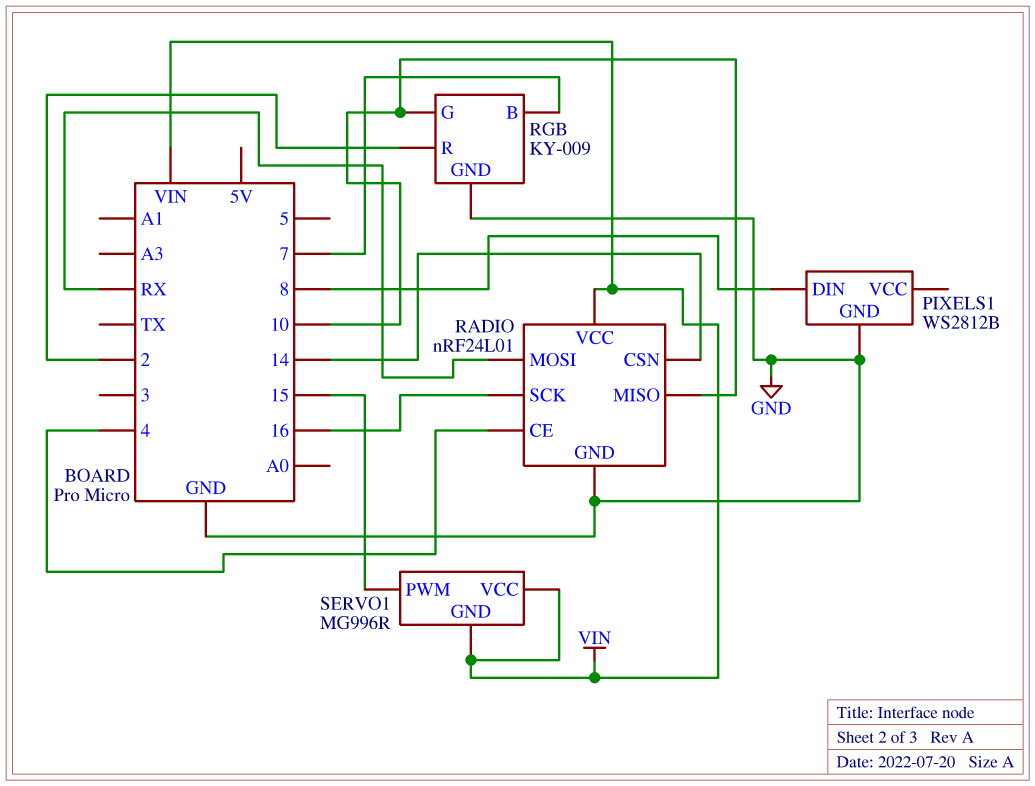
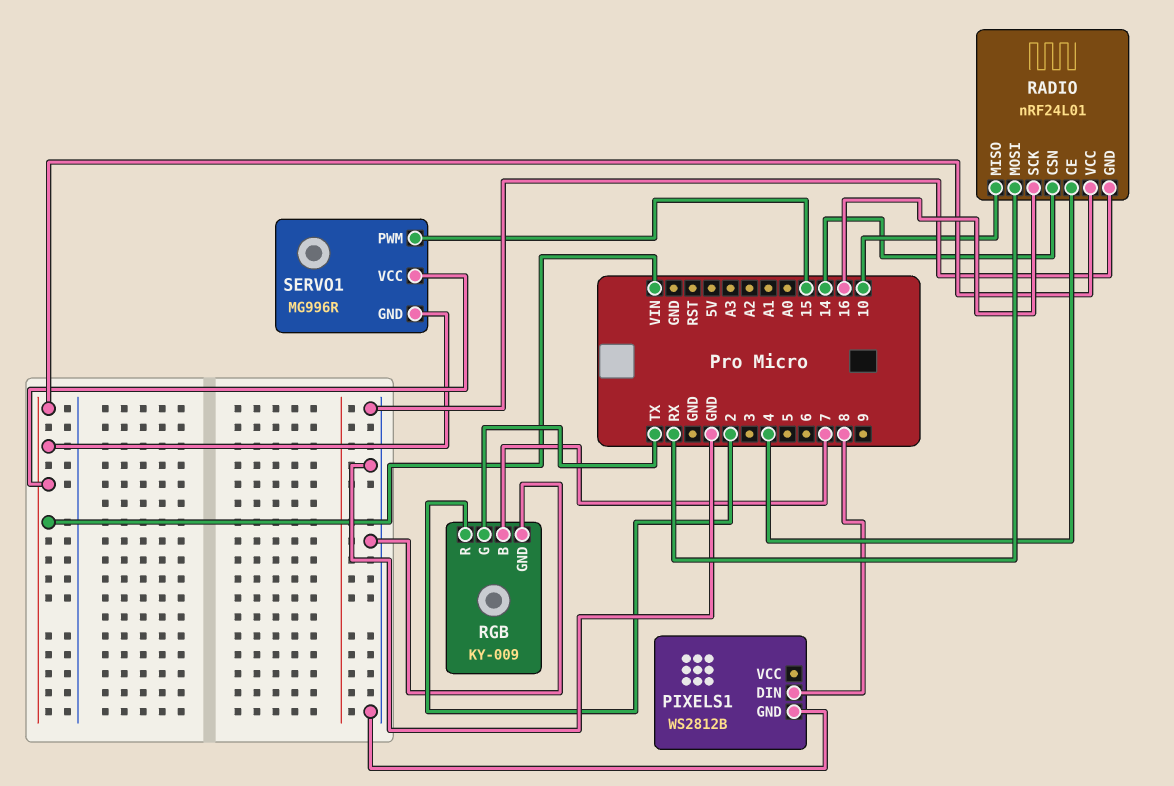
RGB pin G: 10 -> TX

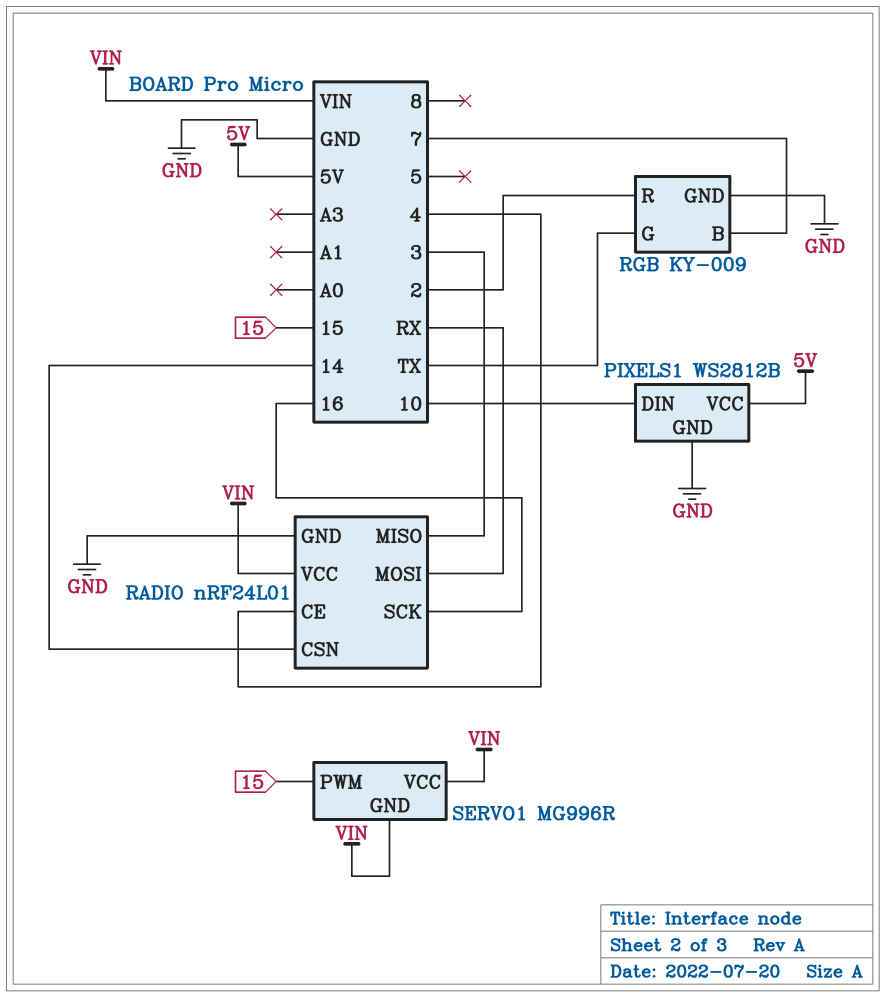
PIXELS1 pin DIN: 8 -> 10
PIXELS1 pin VCC: none -> 5V
RADIO pin MISO: 10 -> 3

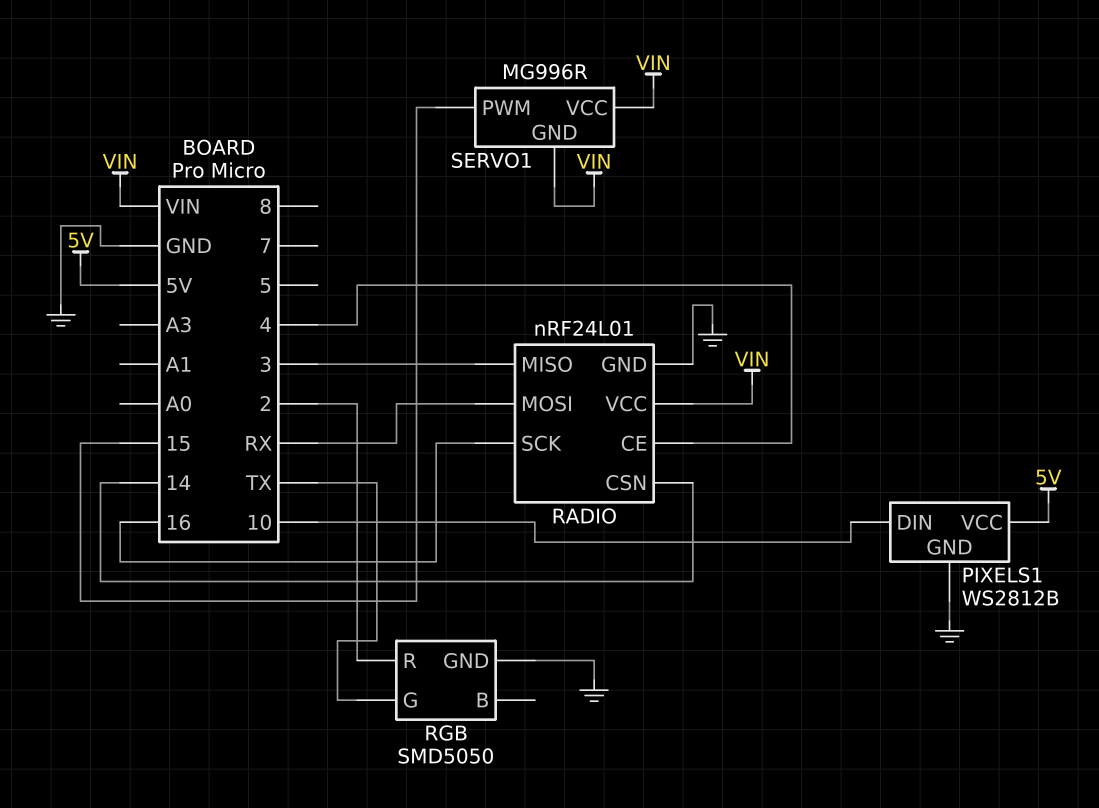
RGB: KY-009 -> SMD5050
RGB pin B: 7 -> none

